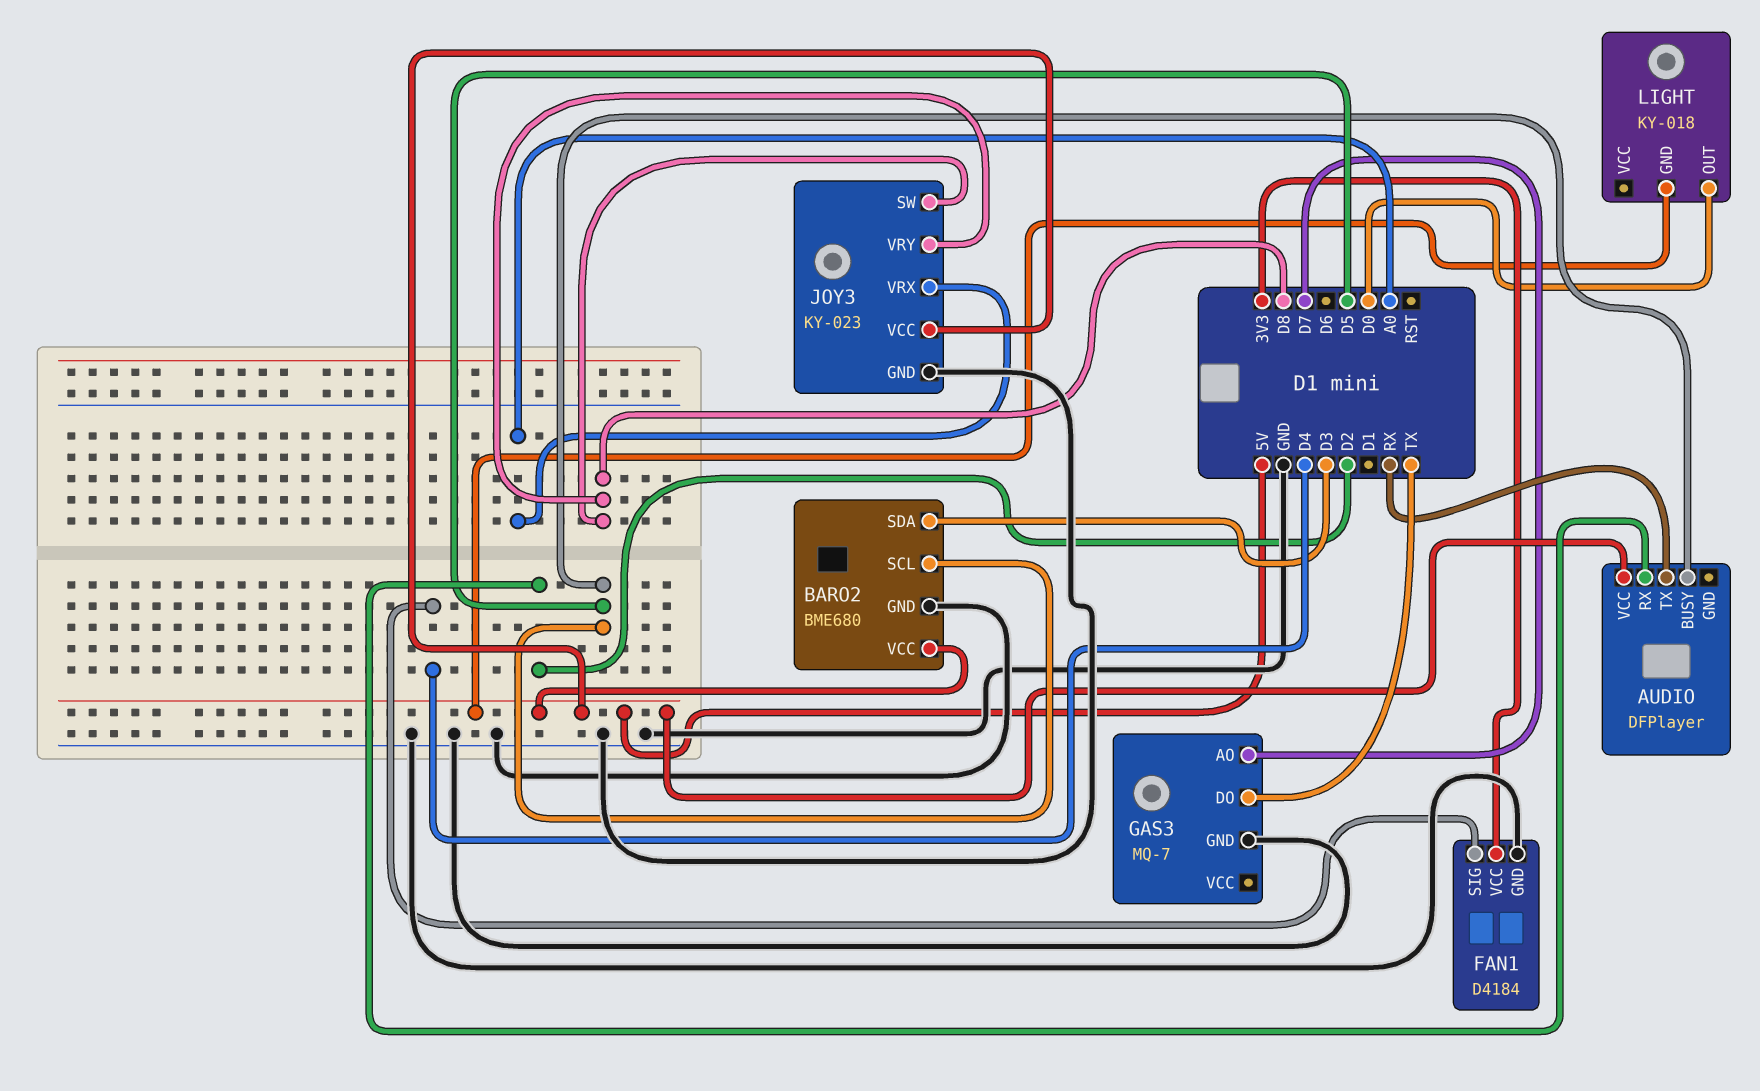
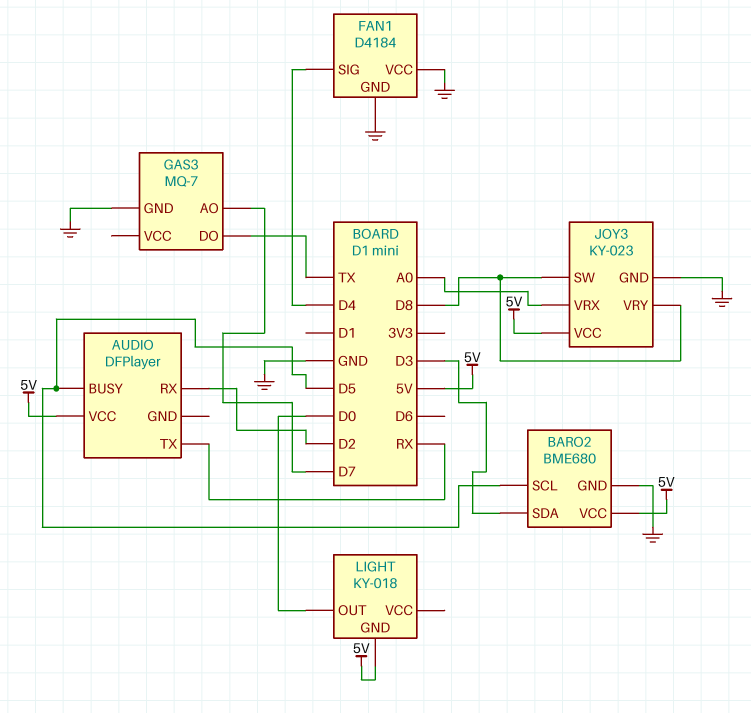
FAN1 pin VCC: 3V3 -> GND

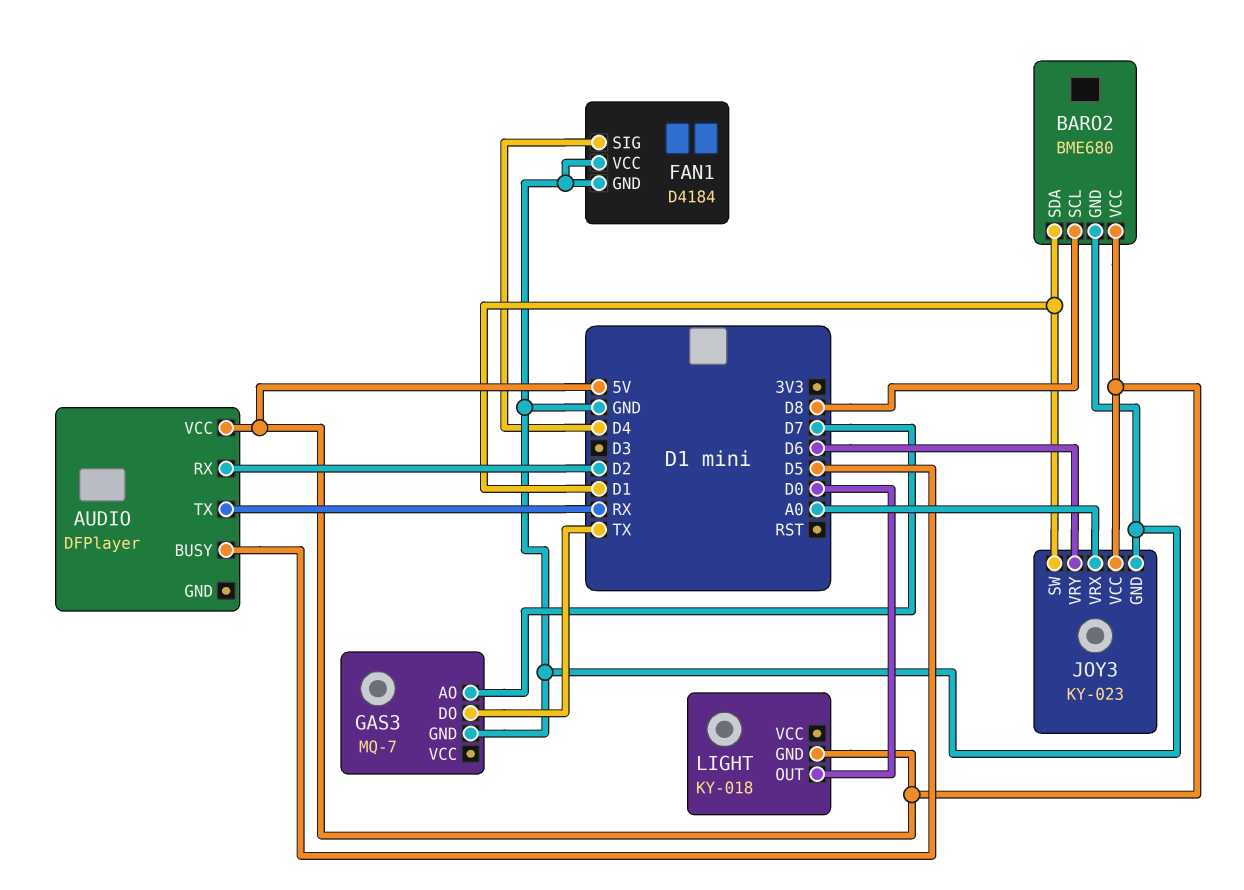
BARO2 pin SCL: D5 -> D8
BARO2 pin SDA: D3 -> D1
JOY3 pin SW: D8 -> D1
JOY3 pin VRY: D8 -> D6

